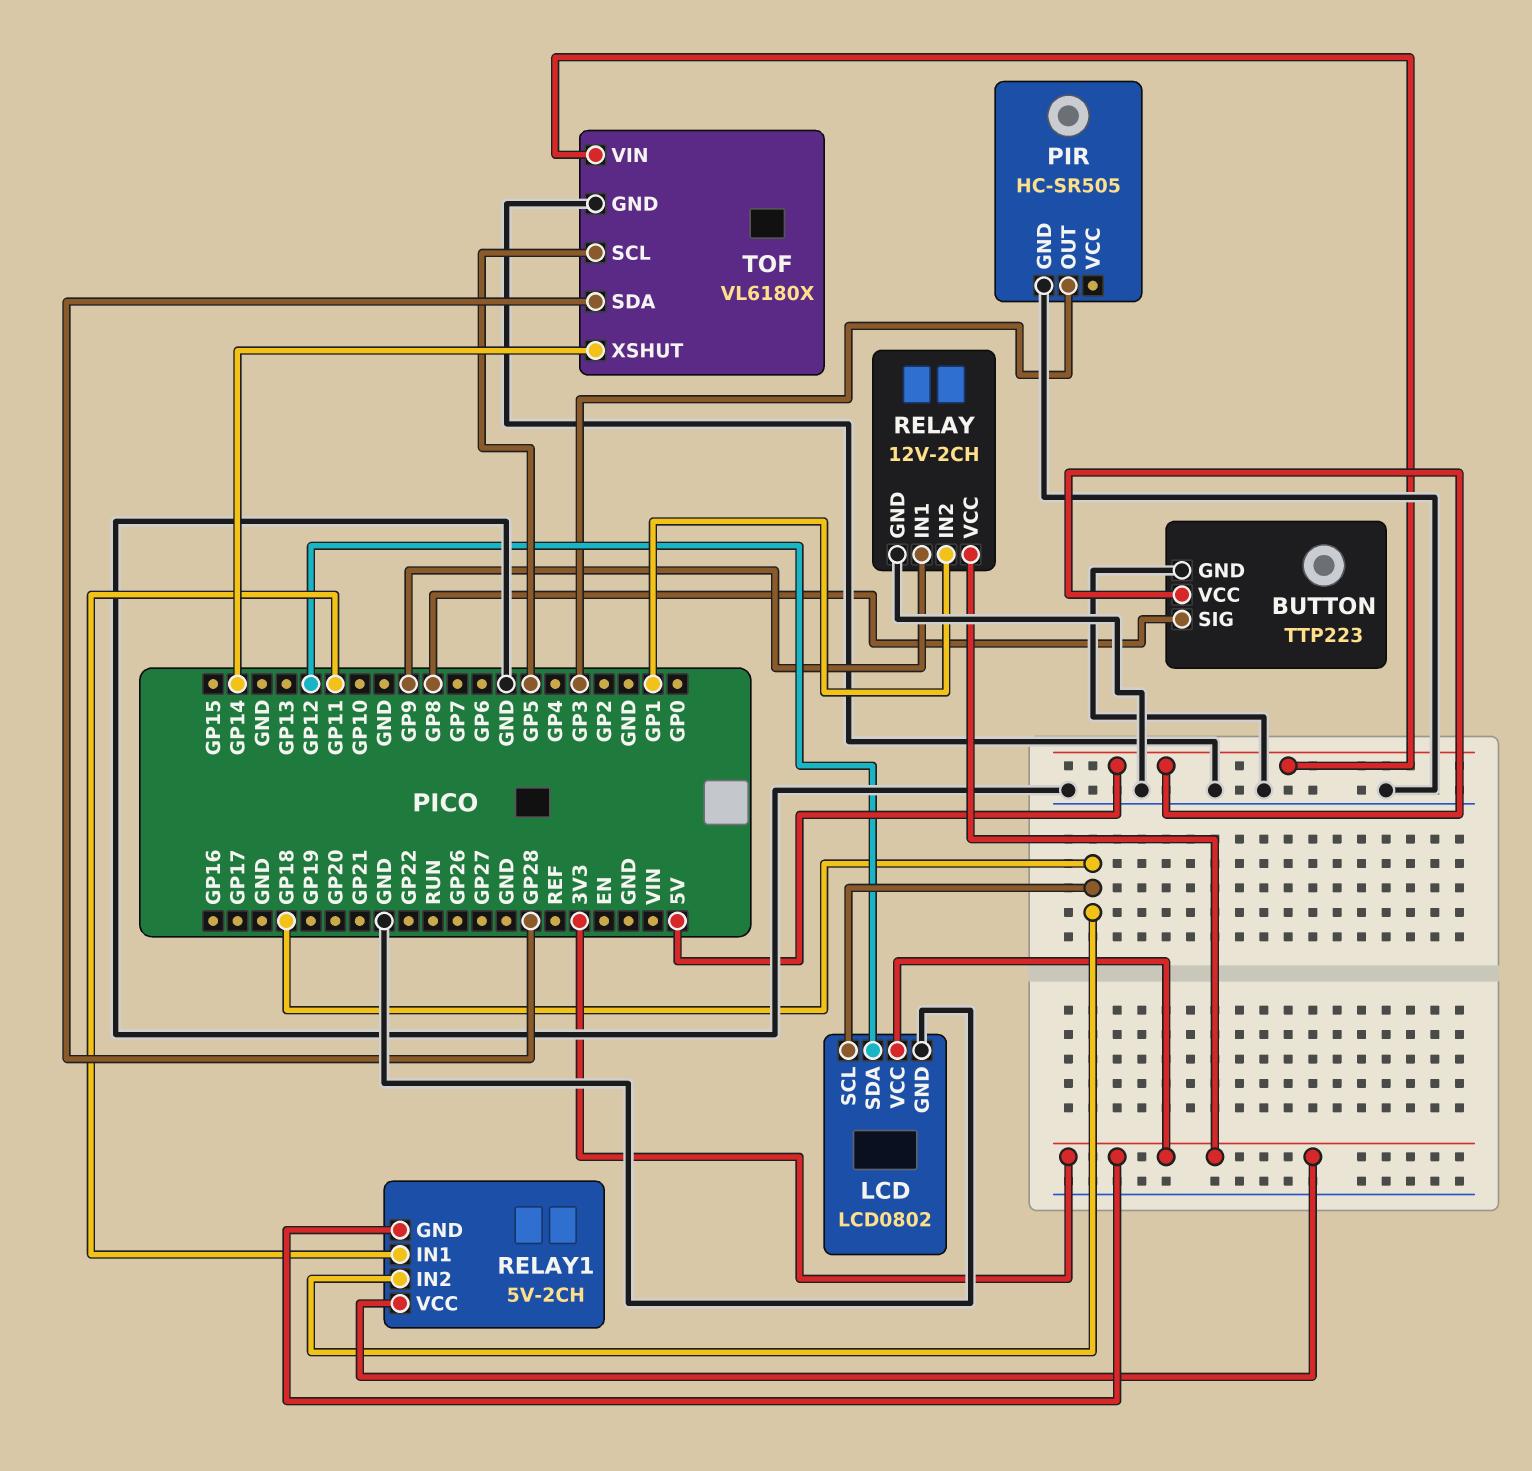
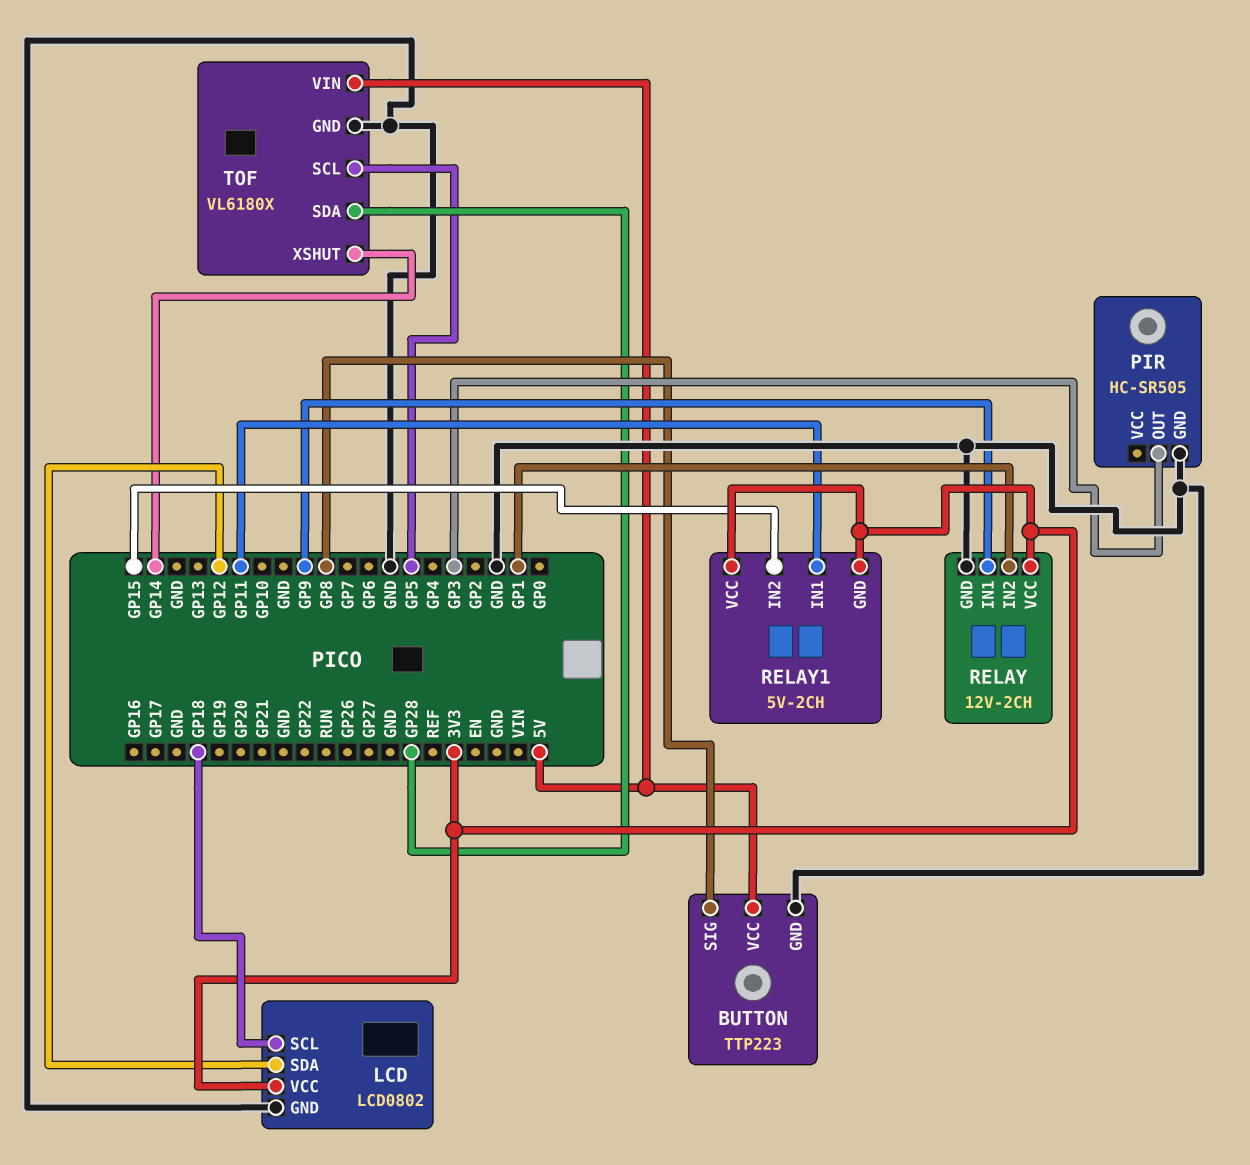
RELAY1 pin IN2: GP18 -> GP15

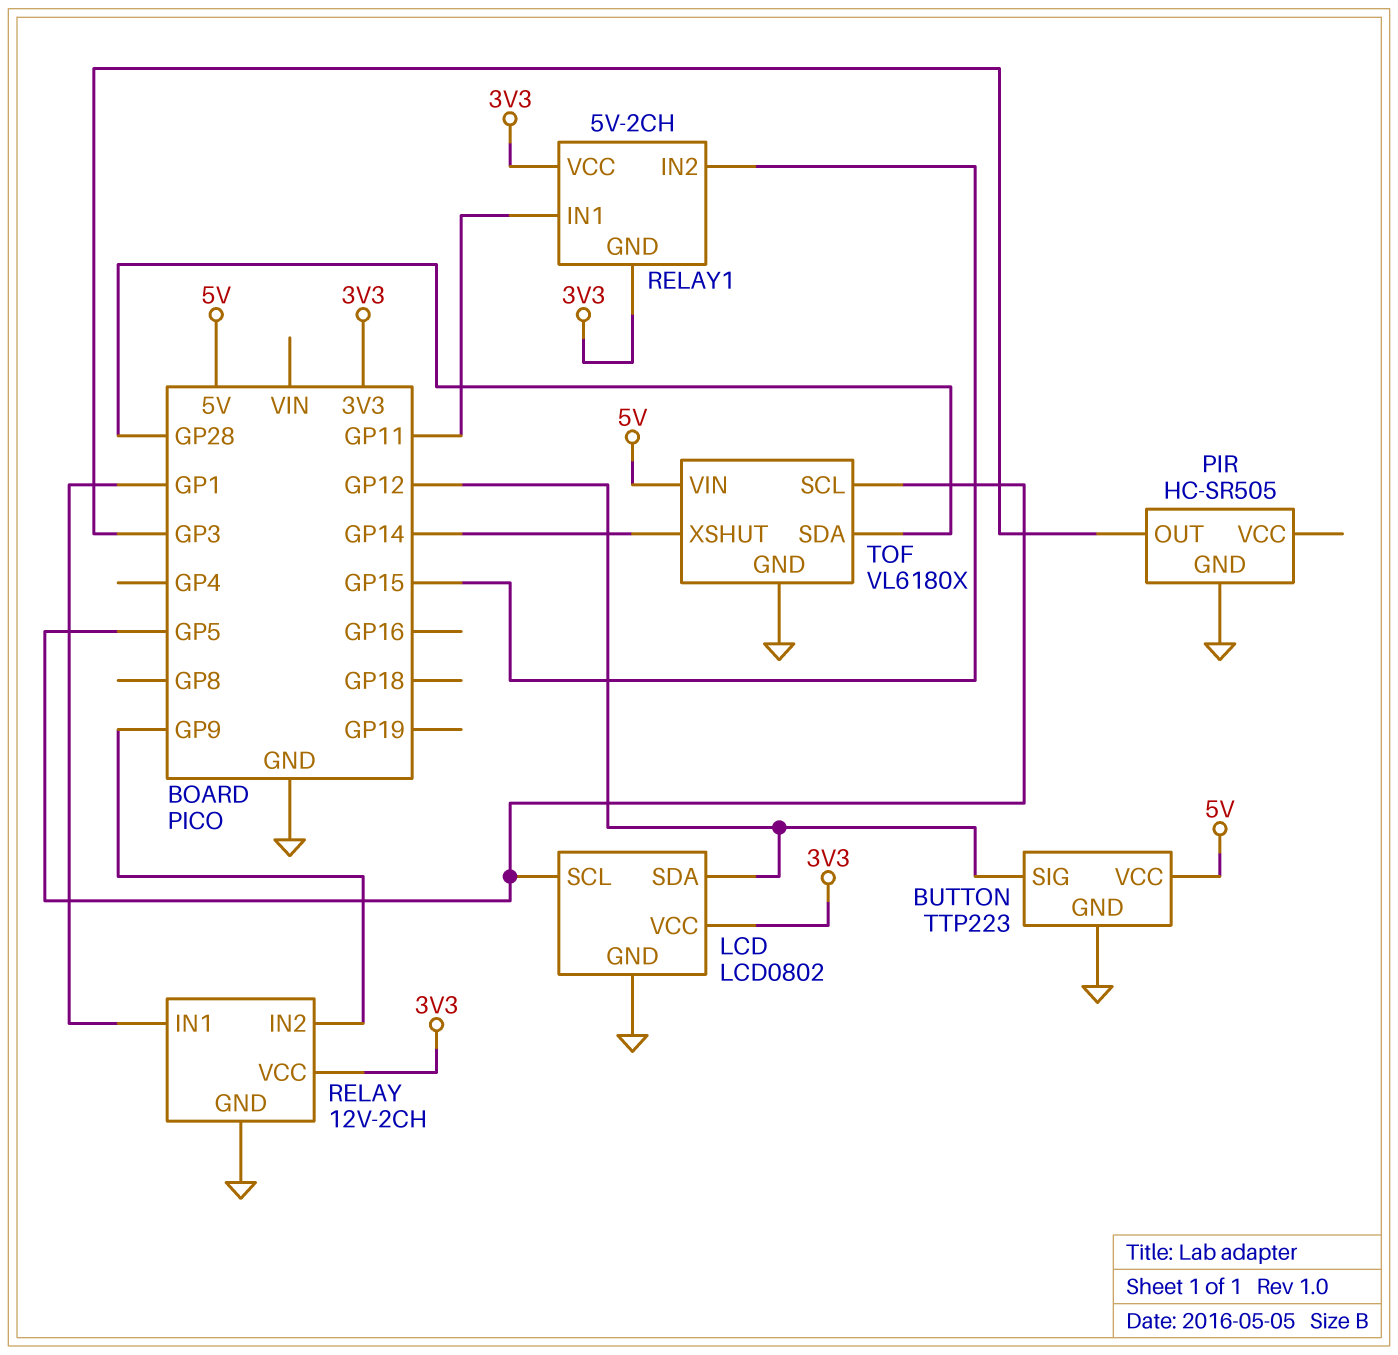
BUTTON pin SIG: GP8 -> GP12
LCD pin SCL: GP18 -> GP5
RELAY pin IN1: GP9 -> GP1
RELAY pin IN2: GP1 -> GP9

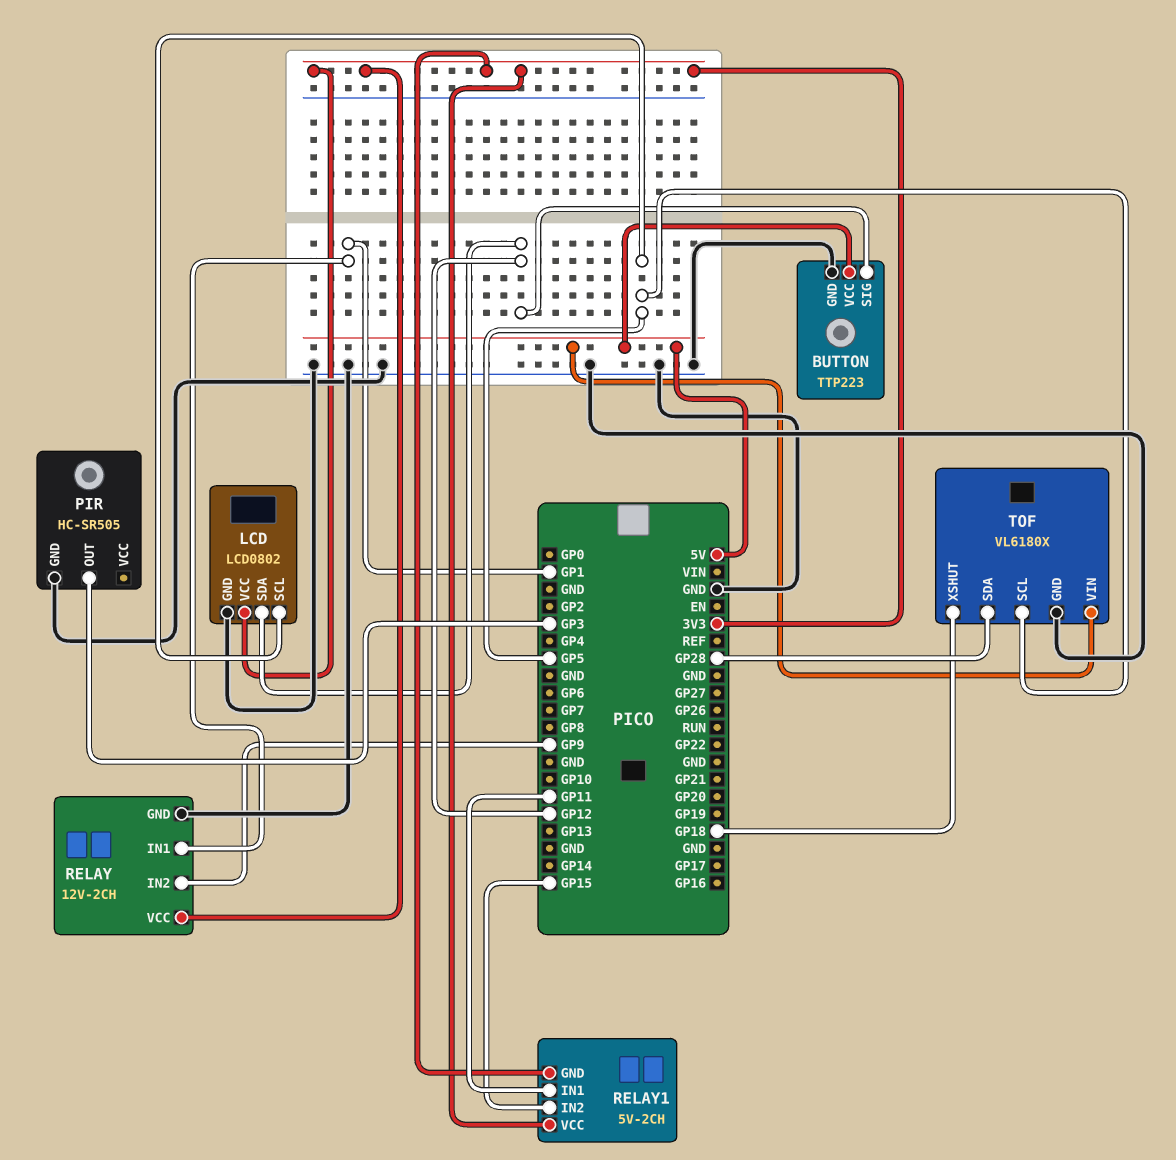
TOF pin XSHUT: GP14 -> GP18

